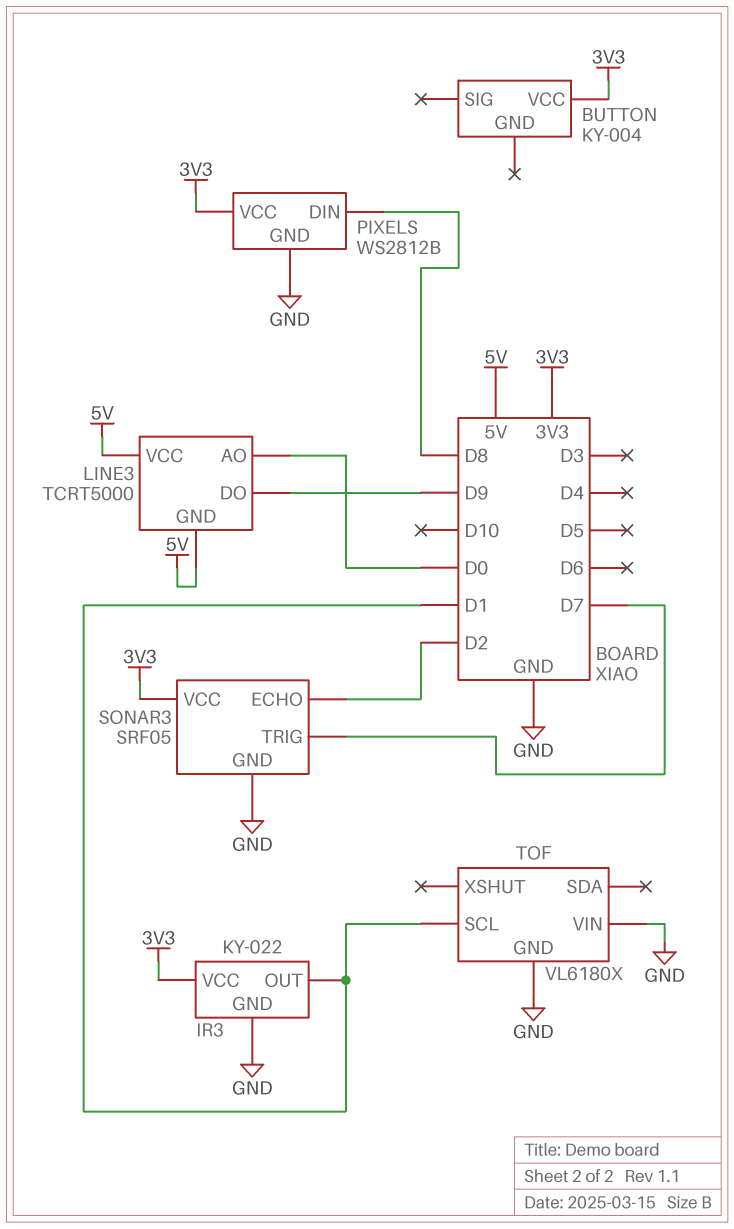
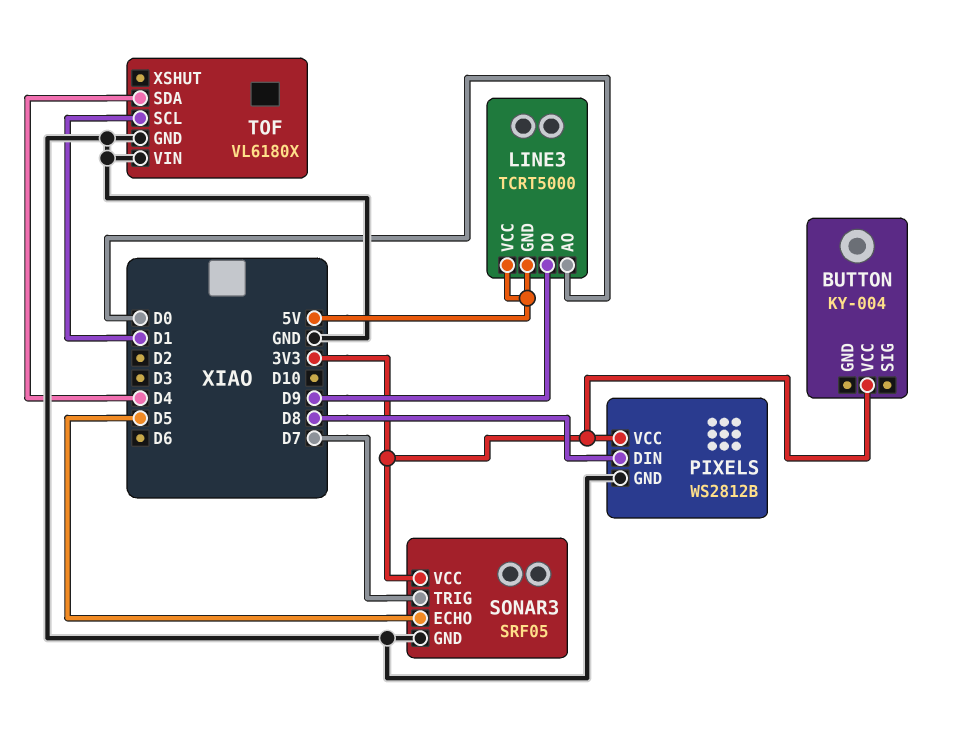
IR3: KY-022 -> none
IR3 pin GND: GND -> none
IR3 pin OUT: D1 -> none
IR3 pin VCC: 3V3 -> none
SONAR3 pin ECHO: D2 -> D5
TOF pin SDA: none -> D4

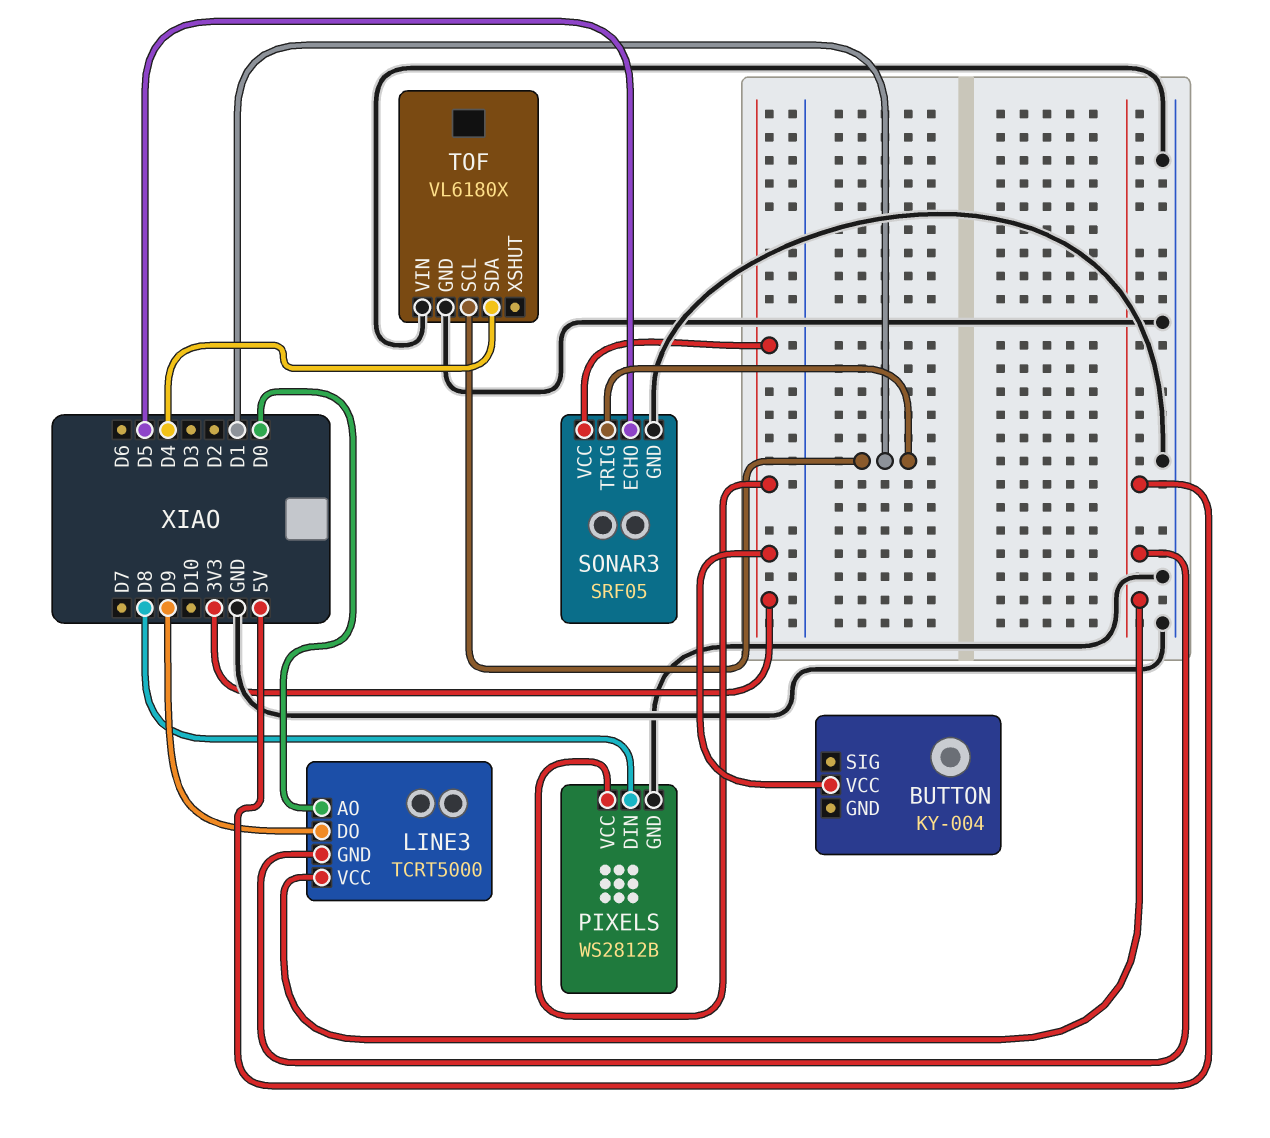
SONAR3 pin TRIG: D7 -> D1

